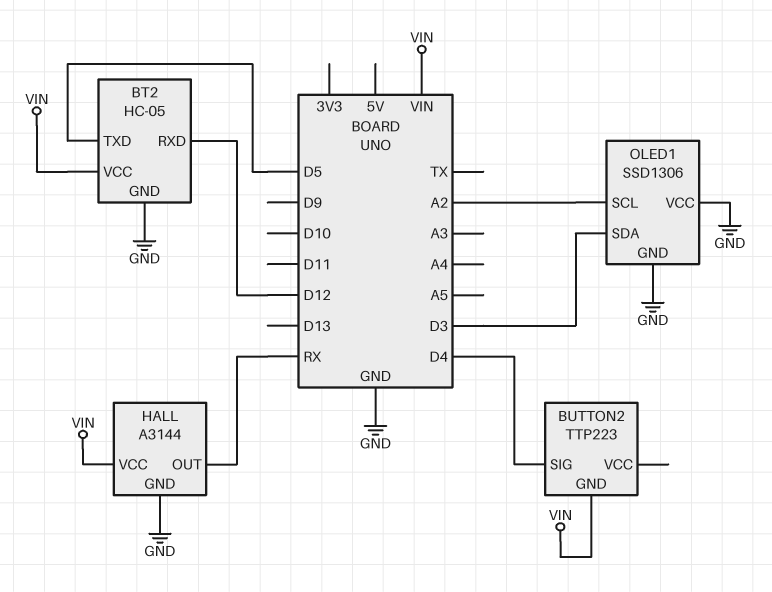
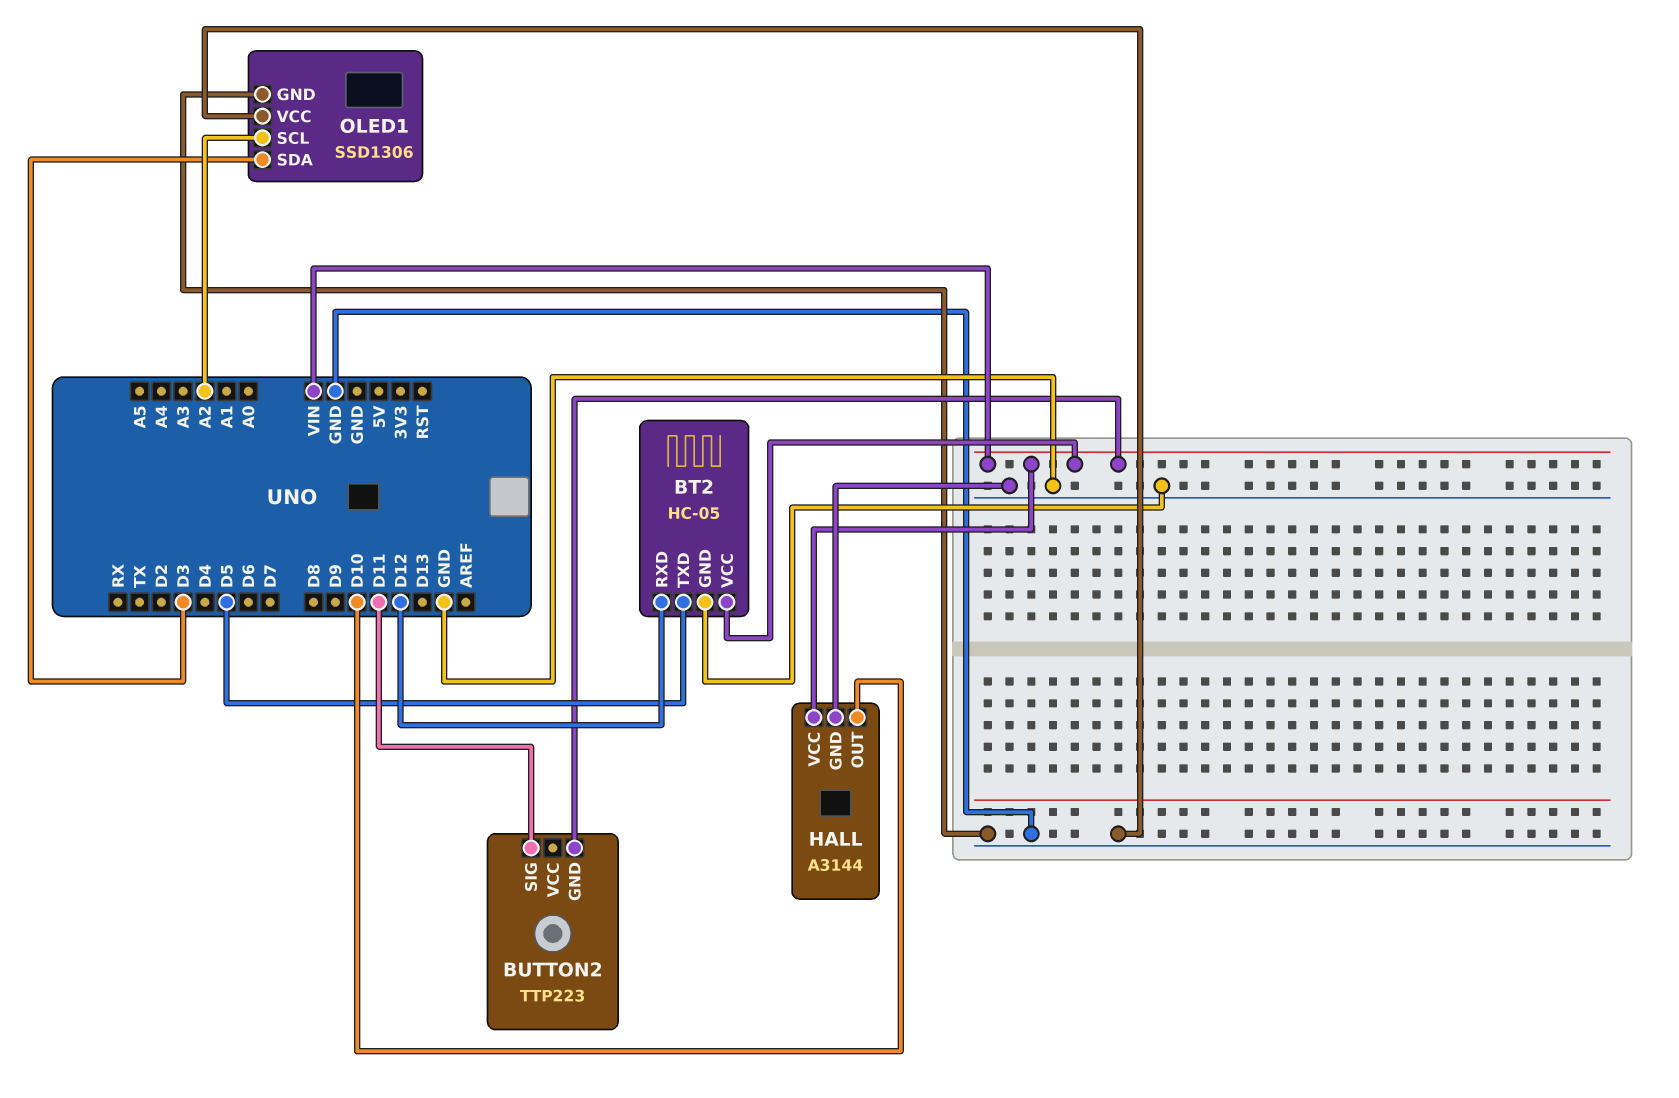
BUTTON2 pin SIG: D4 -> D11
HALL pin OUT: RX -> D10

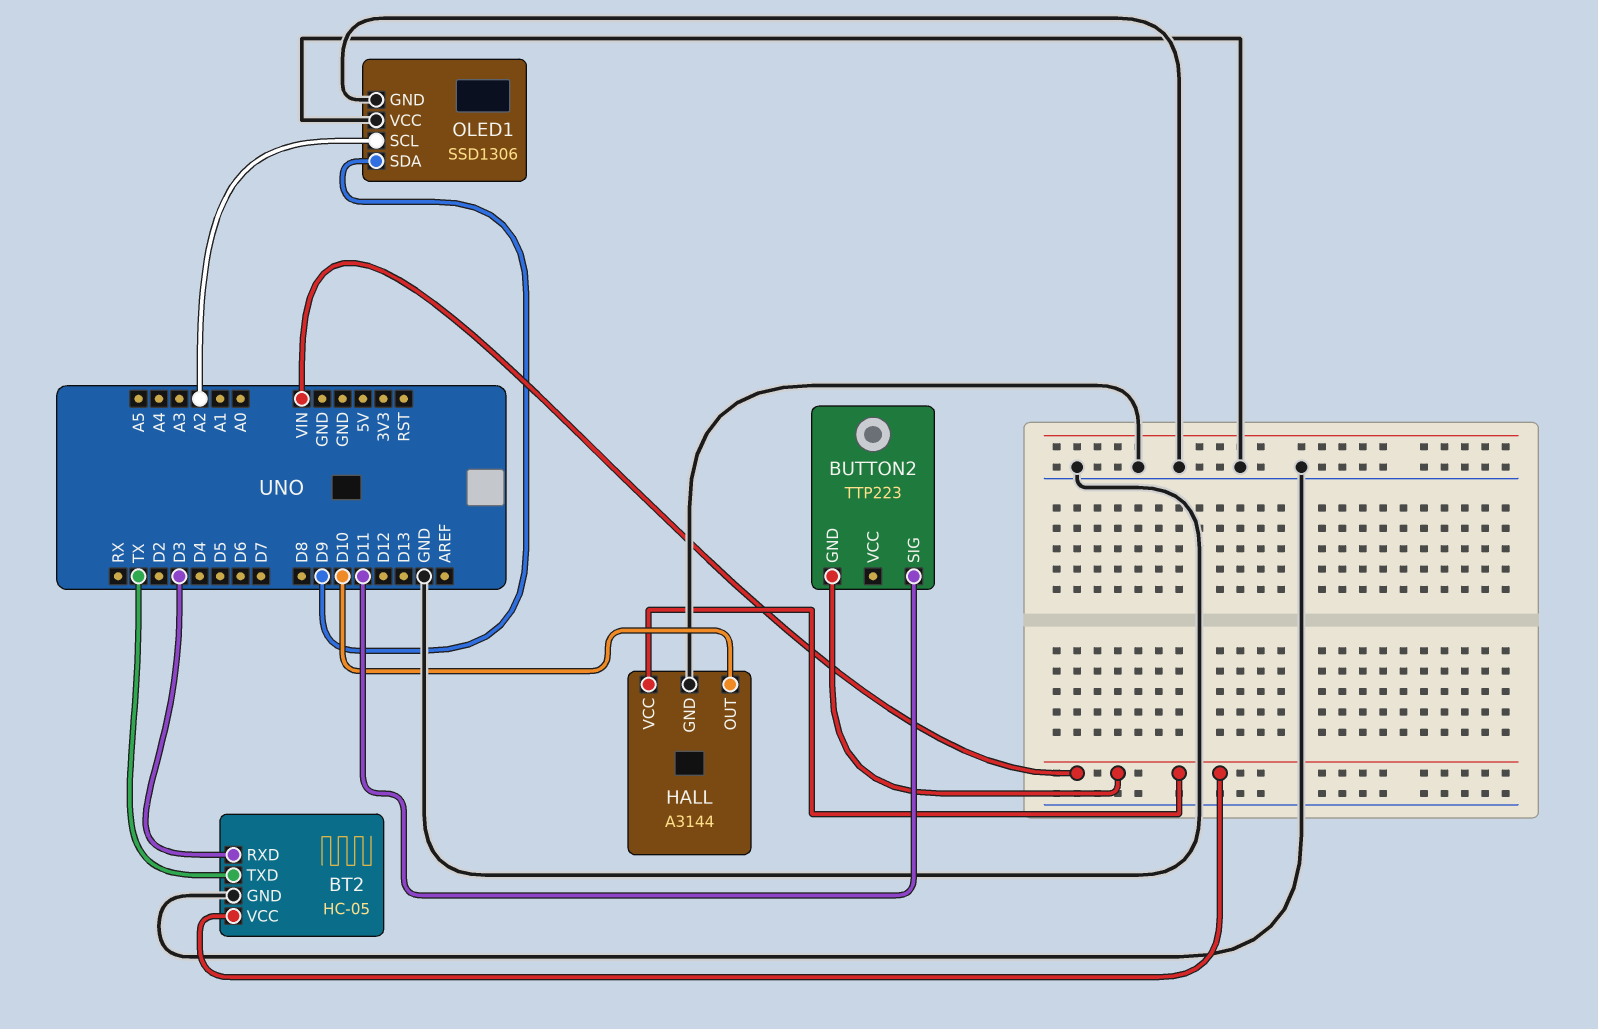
BT2 pin RXD: D12 -> D3
BT2 pin TXD: D5 -> TX
OLED1 pin SDA: D3 -> D9

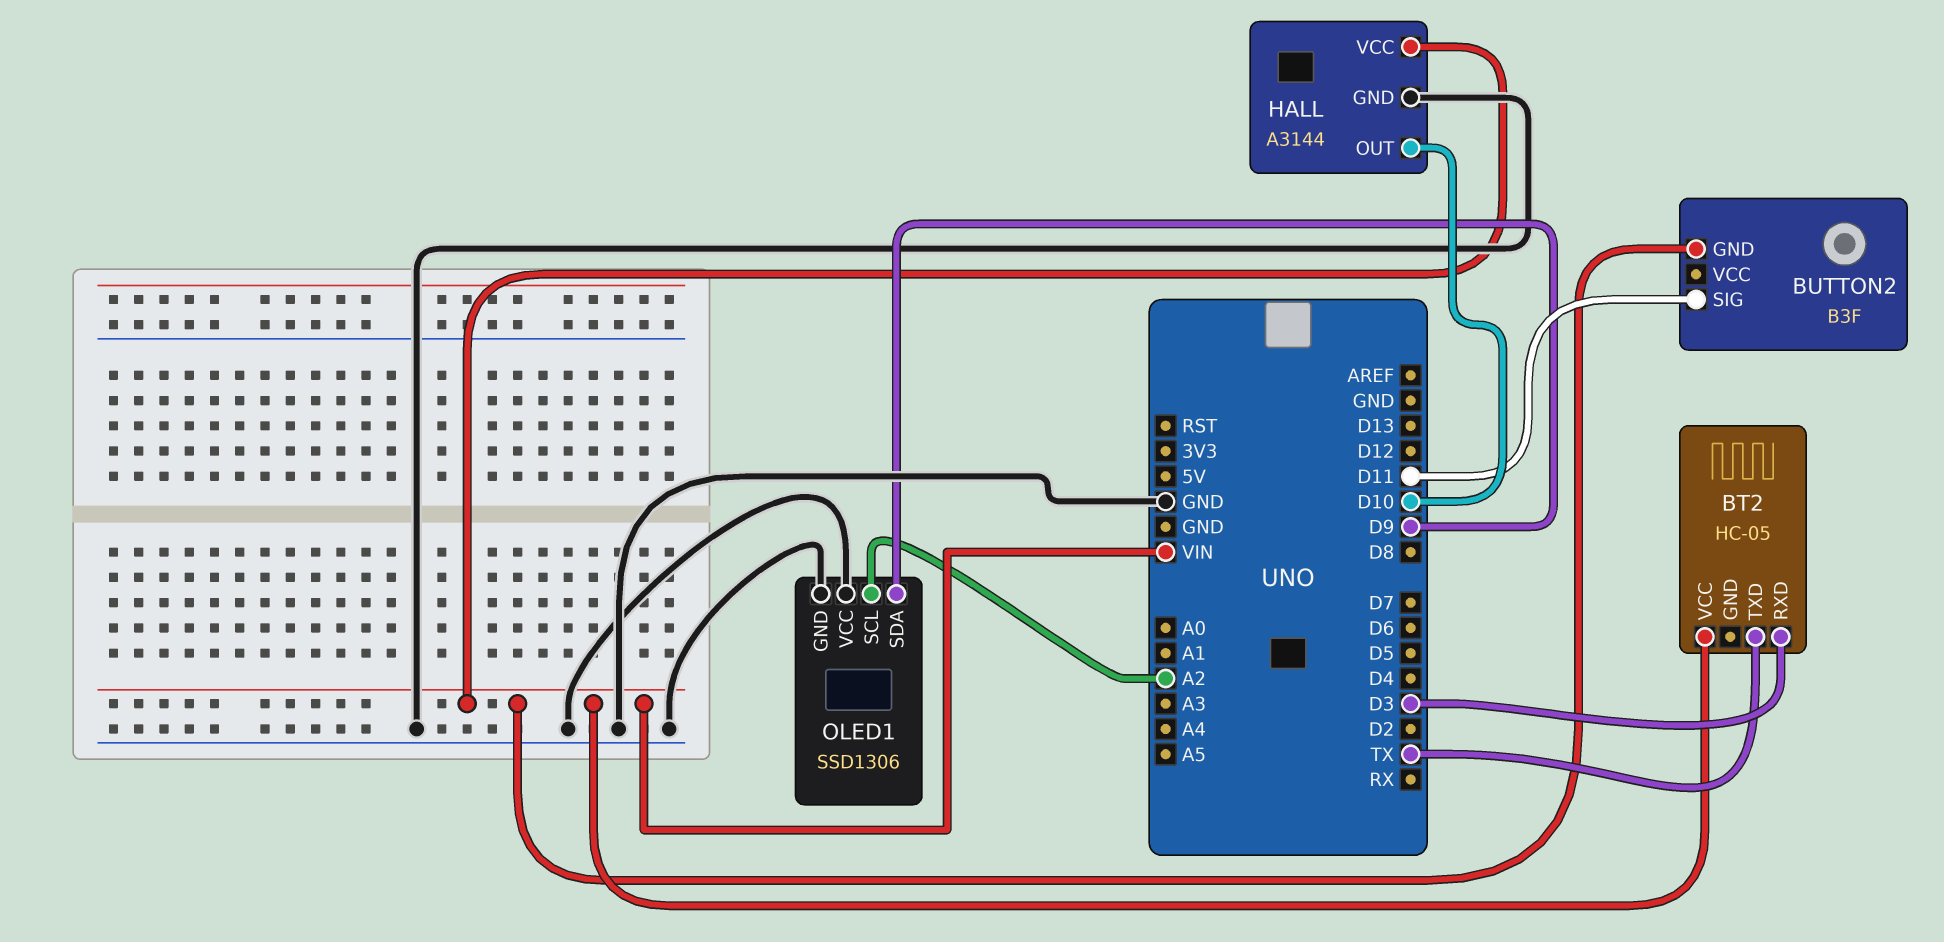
BT2 pin GND: GND -> none
BUTTON2: TTP223 -> B3F

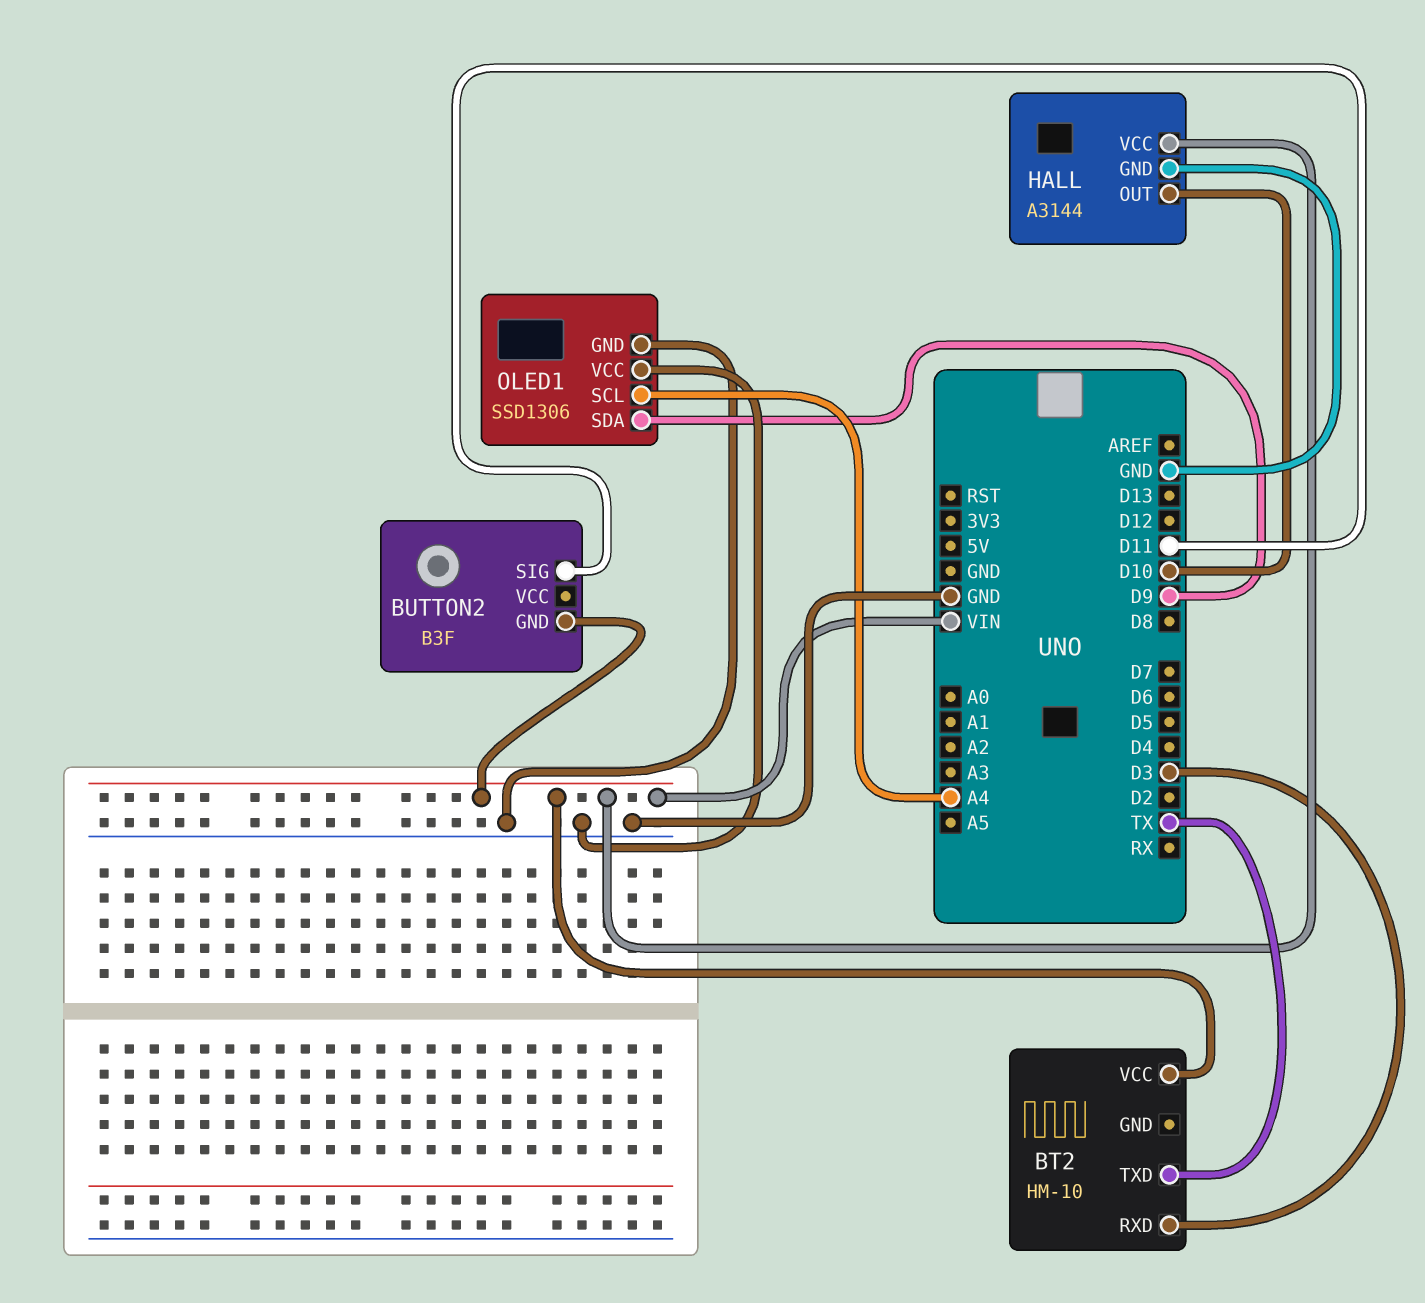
BT2: HC-05 -> HM-10
OLED1 pin SCL: A2 -> A4

